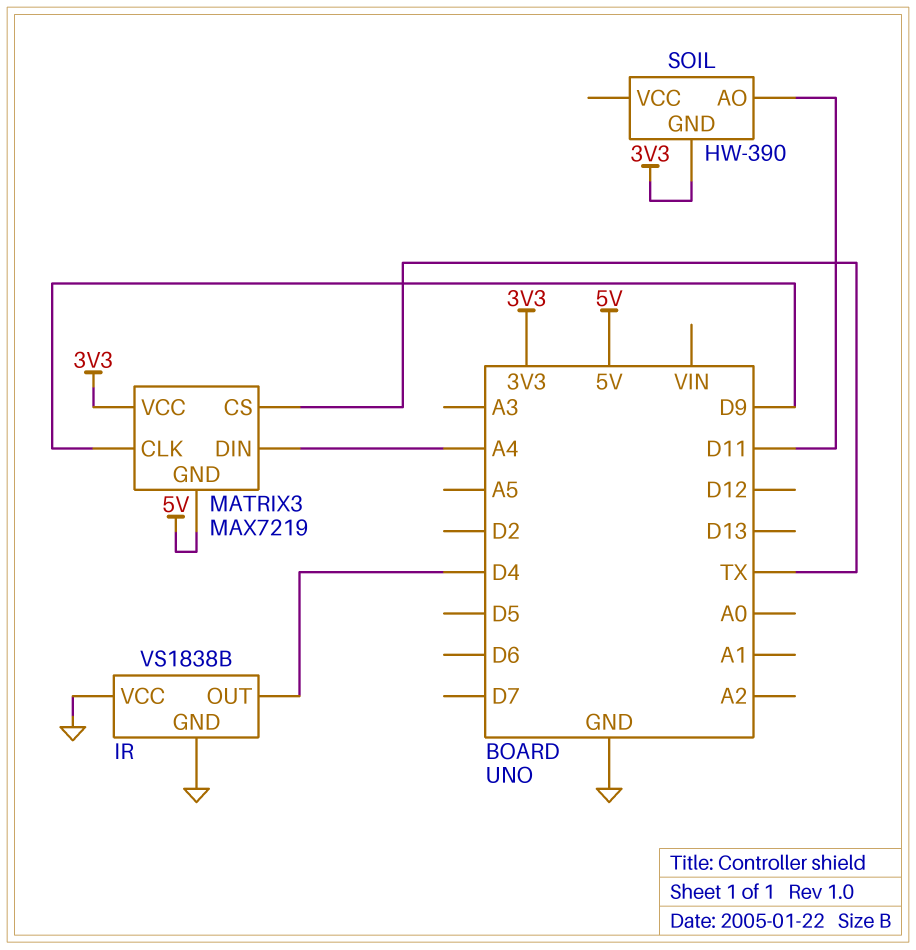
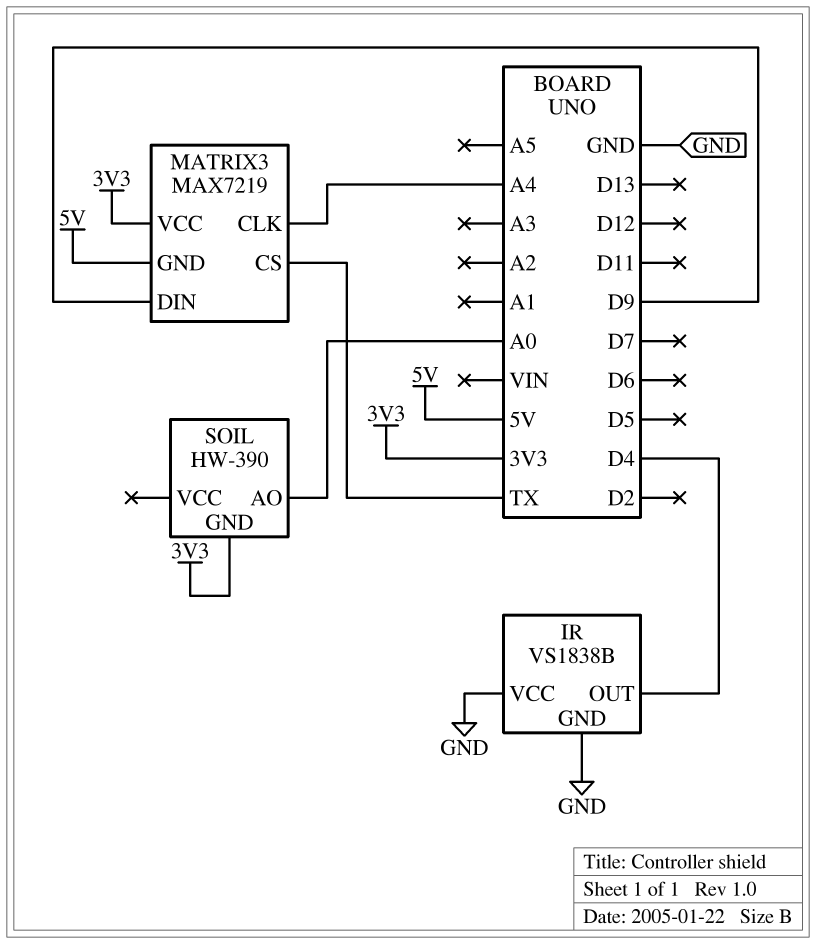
MATRIX3 pin CLK: D9 -> A4
MATRIX3 pin DIN: A4 -> D9
SOIL pin AO: D11 -> A0

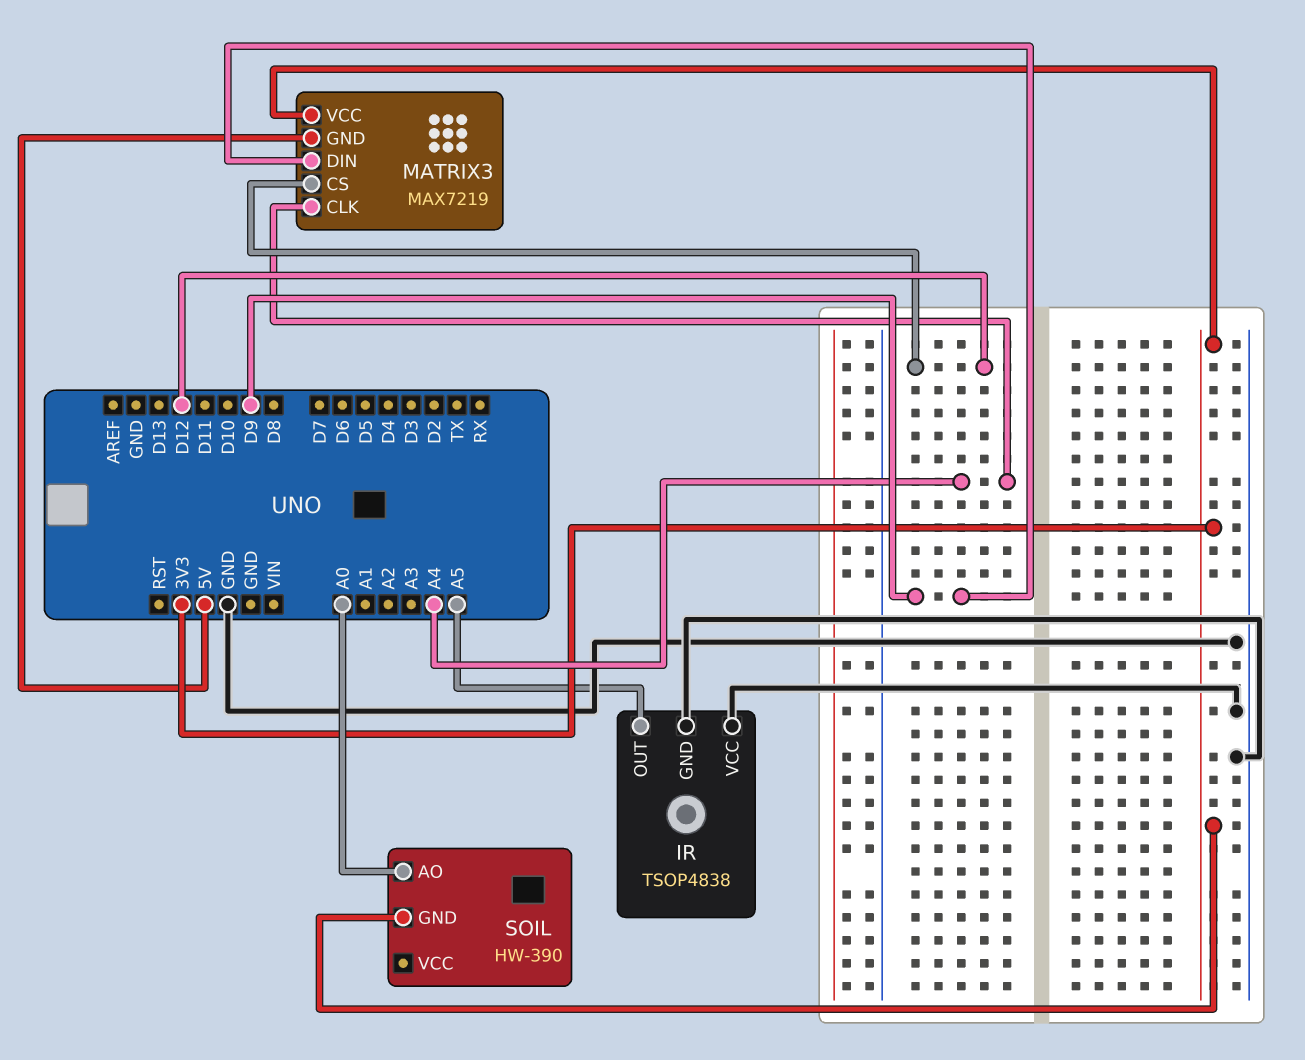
IR: VS1838B -> TSOP4838
IR pin OUT: D4 -> A5
MATRIX3 pin CS: TX -> D12

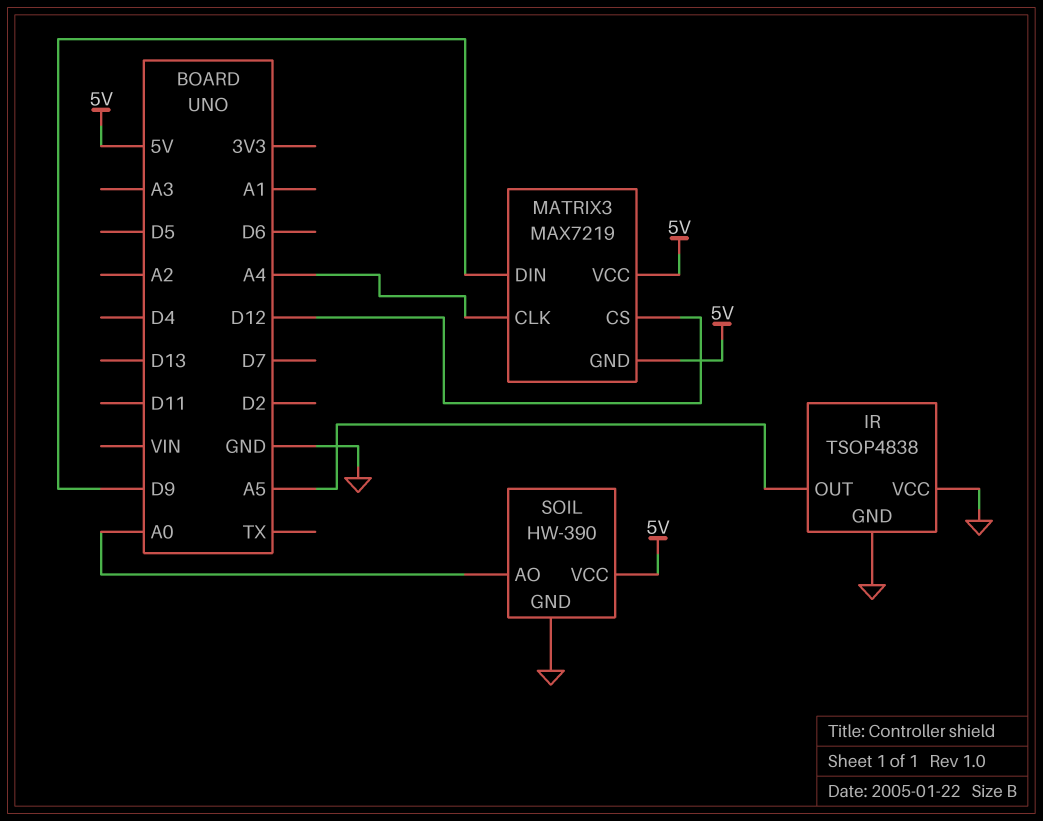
MATRIX3 pin VCC: 3V3 -> 5V
SOIL pin GND: 3V3 -> GND
SOIL pin VCC: none -> 5V

